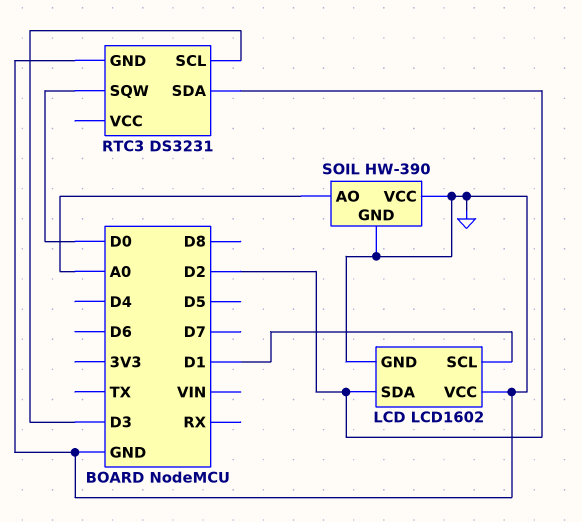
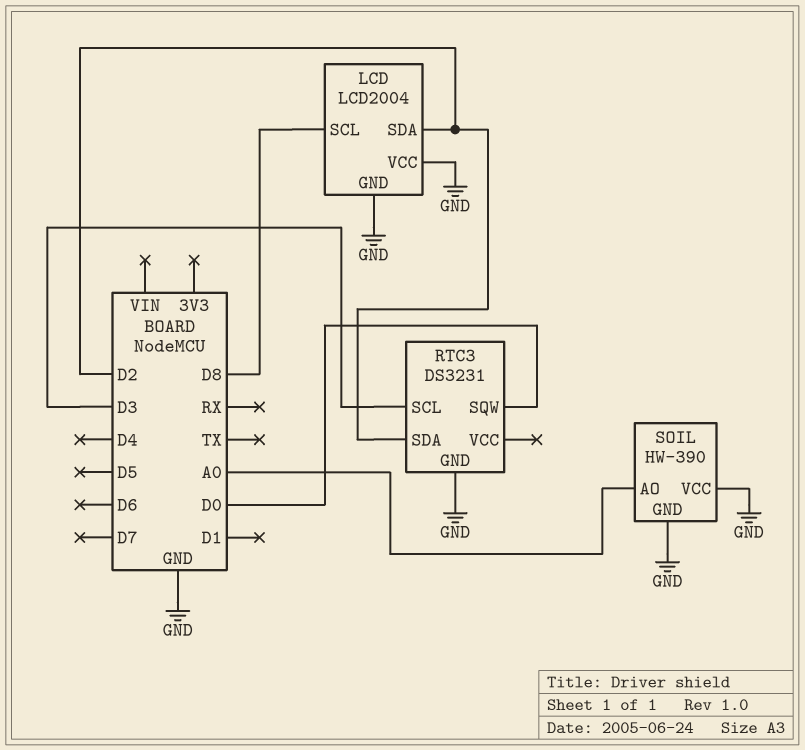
LCD: LCD1602 -> LCD2004
LCD pin SCL: D1 -> D8

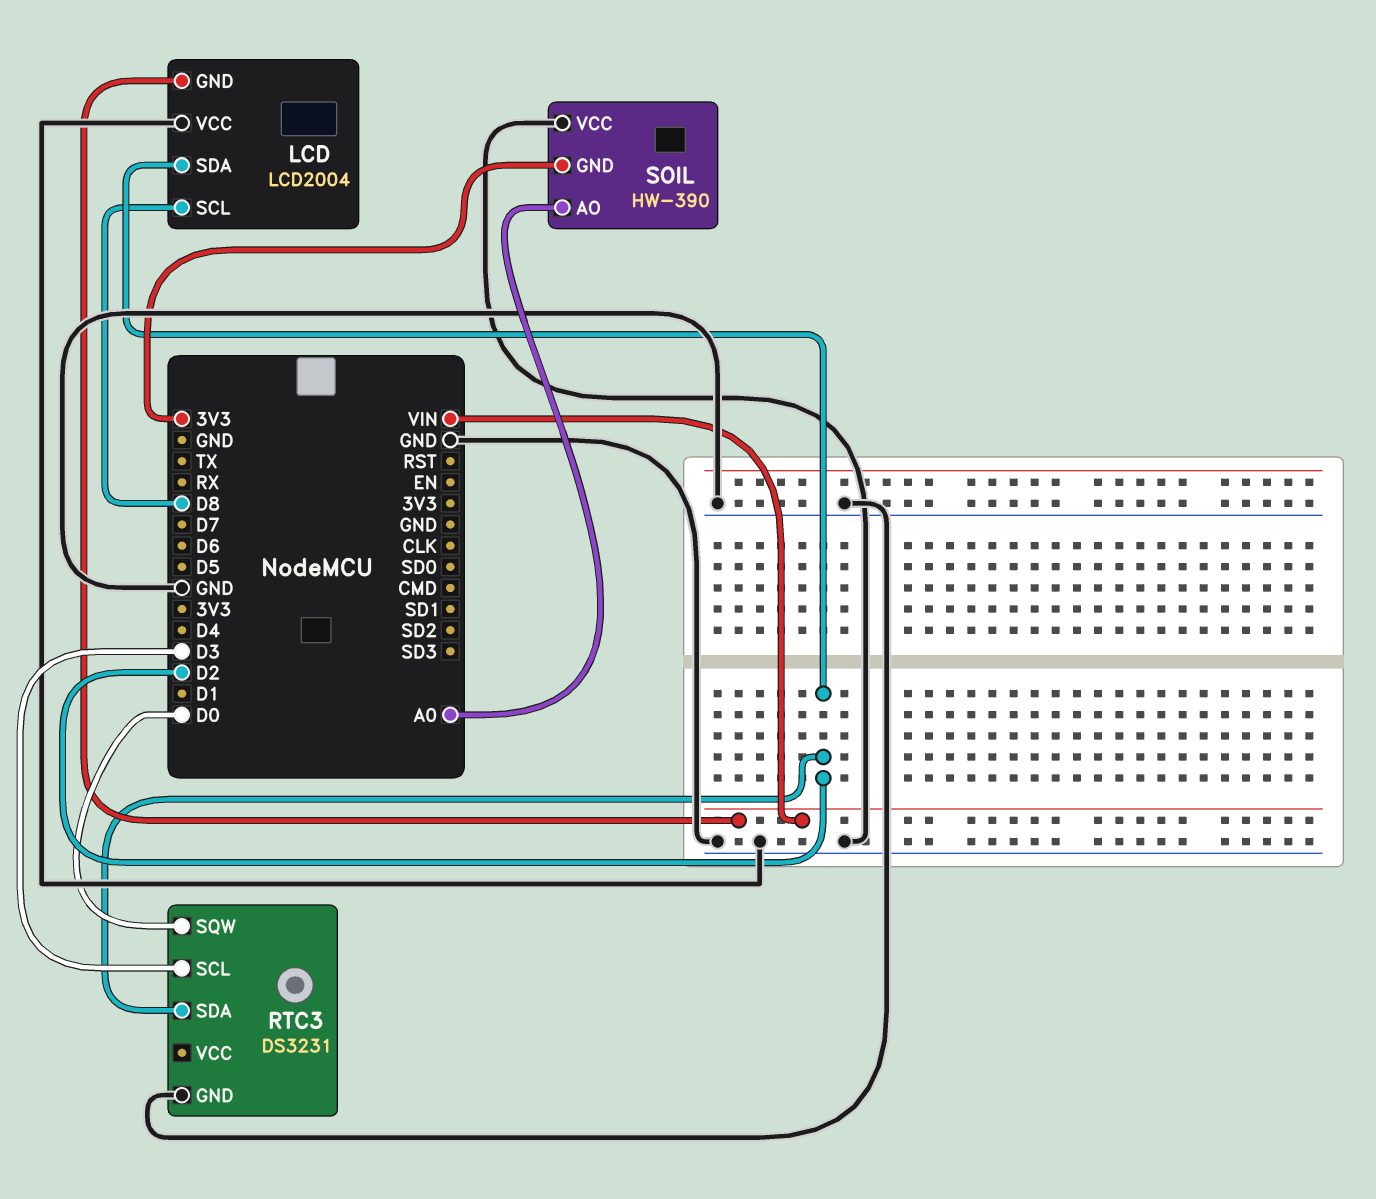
LCD pin GND: GND -> VIN
SOIL pin GND: GND -> 3V3

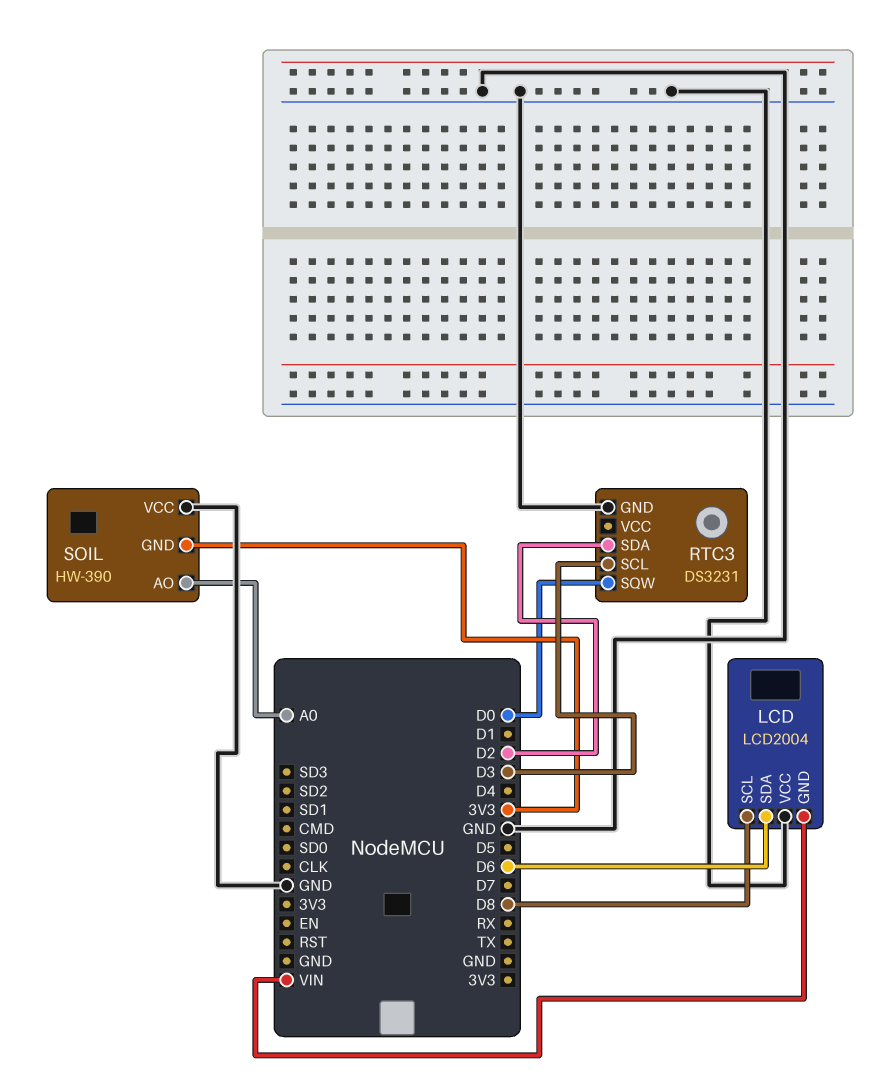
LCD pin SDA: D2 -> D6

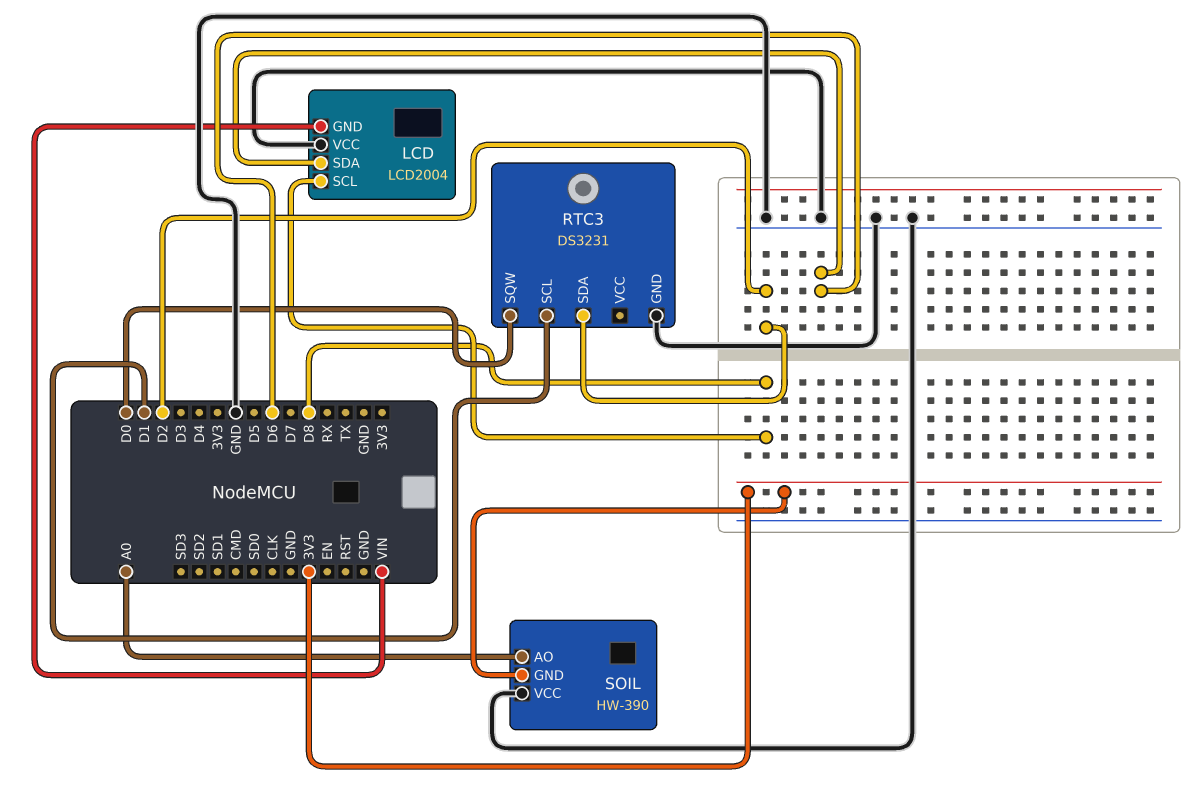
RTC3 pin SCL: D3 -> D1

